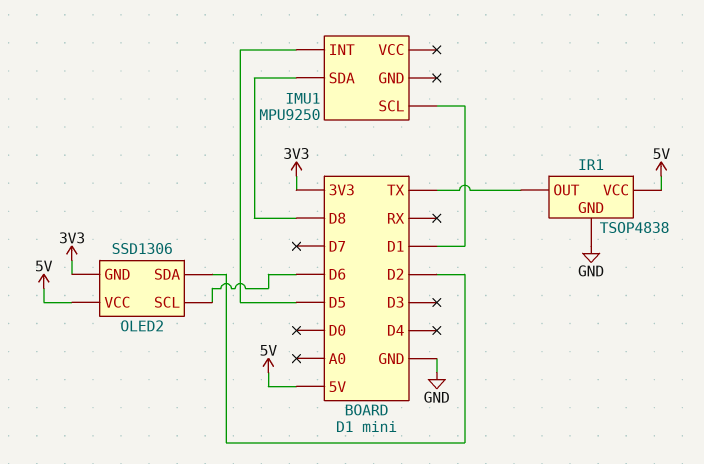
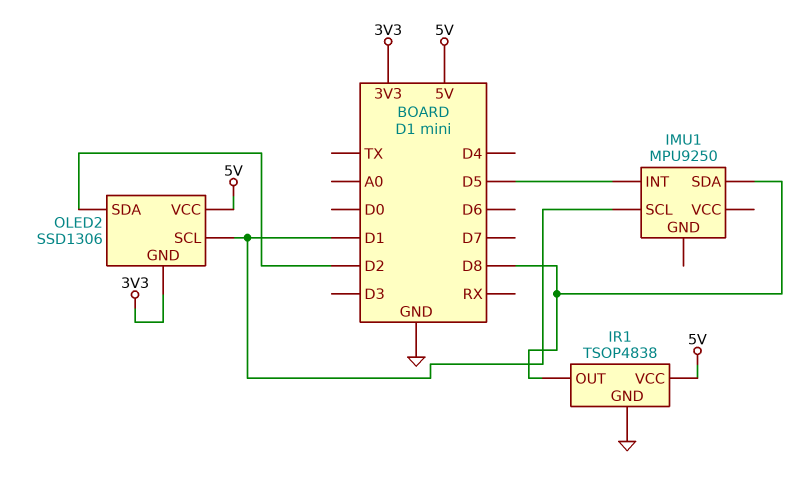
IR1 pin OUT: TX -> D8
OLED2 pin SCL: D6 -> D1

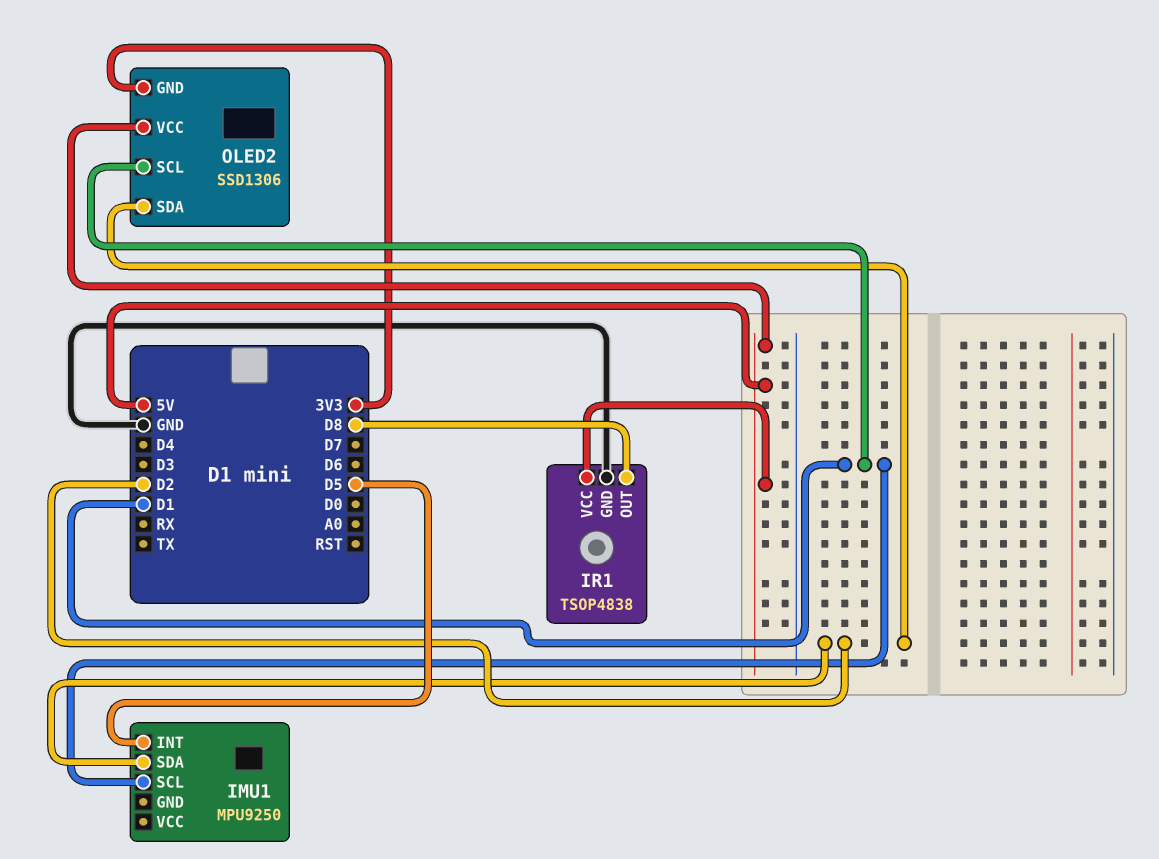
IMU1 pin SDA: D8 -> D2

